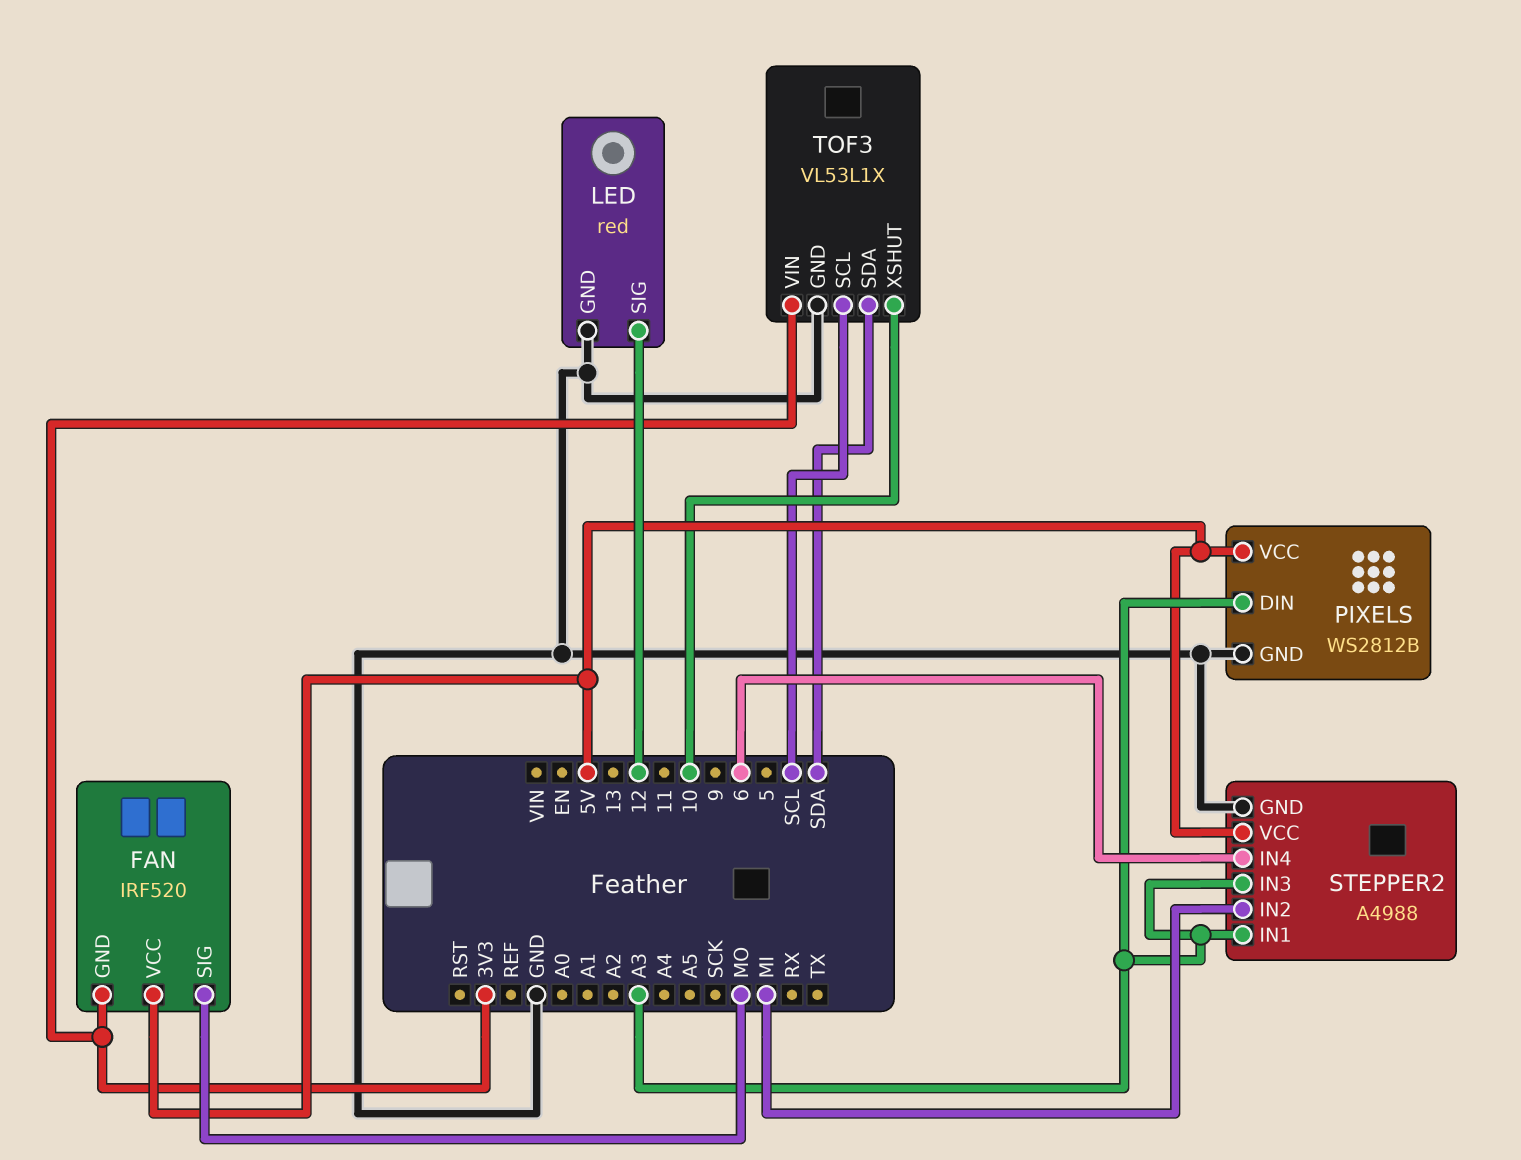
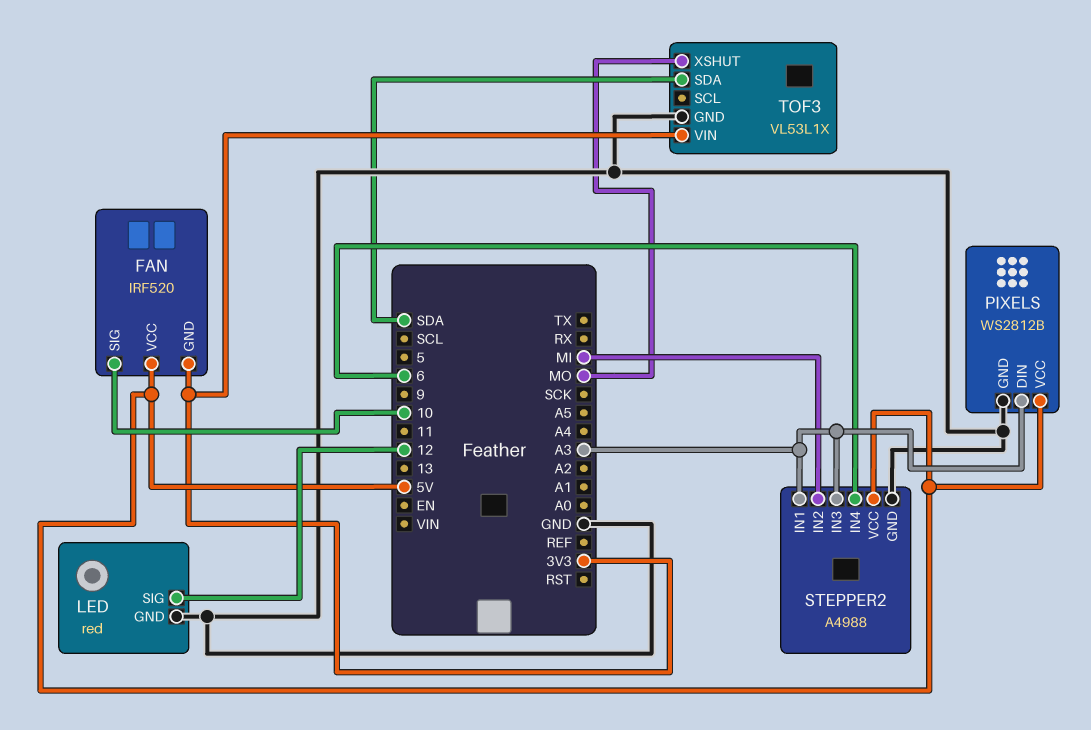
FAN pin SIG: MO -> 10
TOF3 pin SCL: SCL -> none
TOF3 pin XSHUT: 10 -> MO

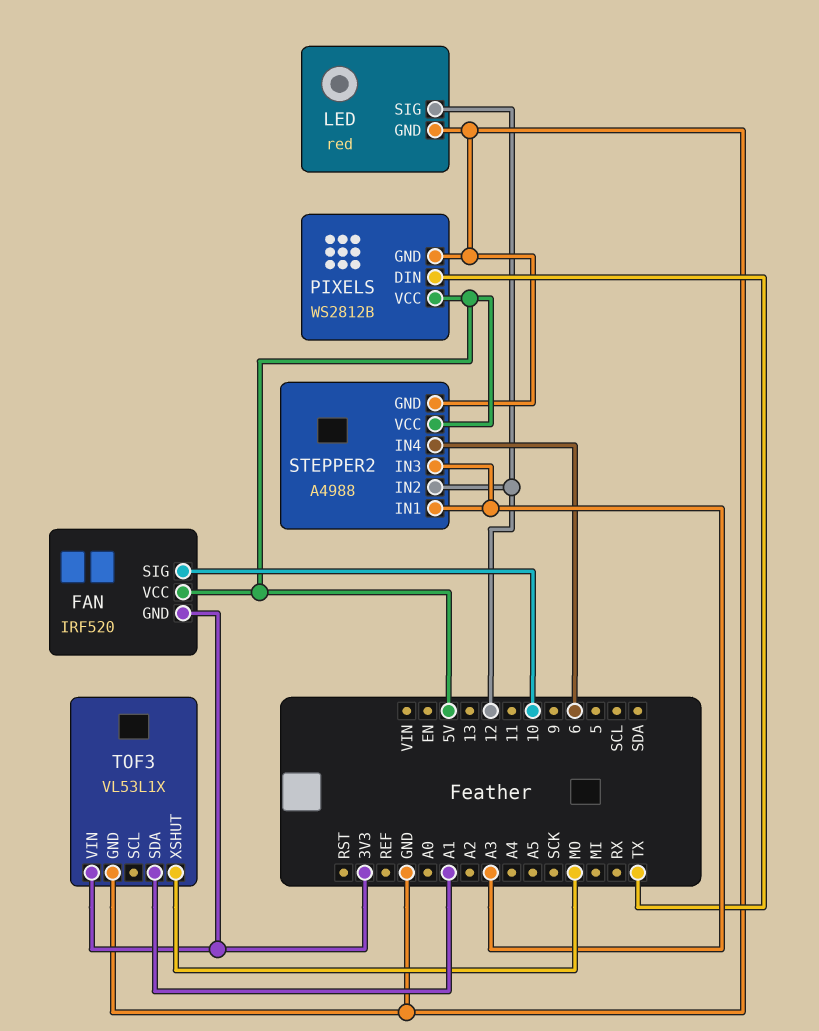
PIXELS pin DIN: A3 -> TX
STEPPER2 pin IN2: MI -> 12
TOF3 pin SDA: SDA -> A1

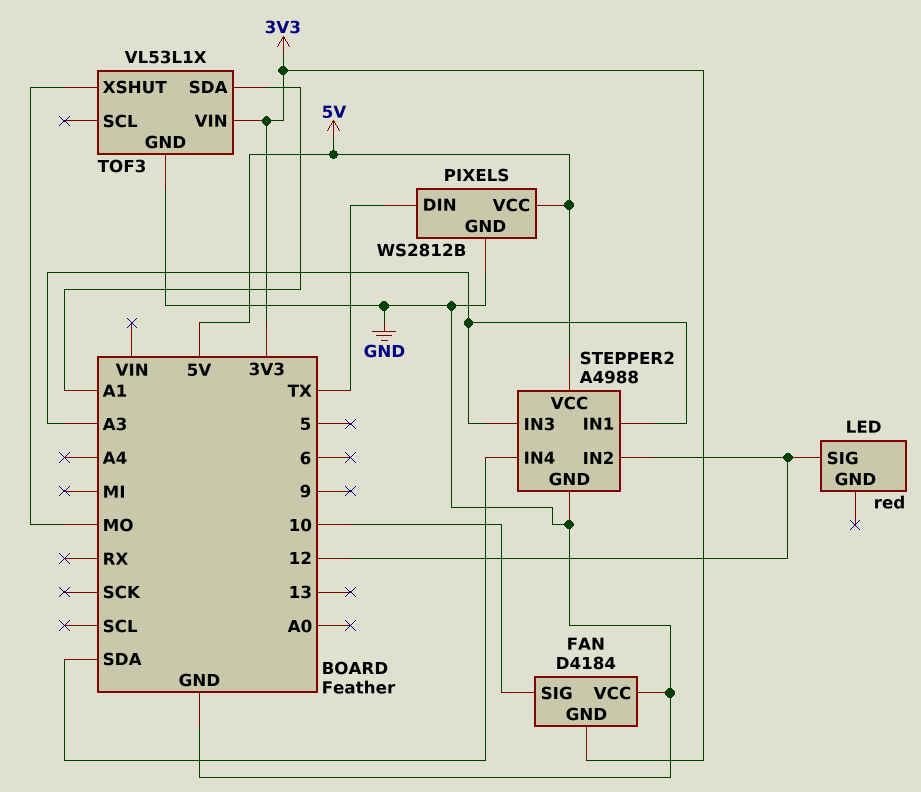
FAN: IRF520 -> D4184
FAN pin VCC: 5V -> GND
LED pin GND: GND -> none
STEPPER2 pin IN4: 6 -> SDA

